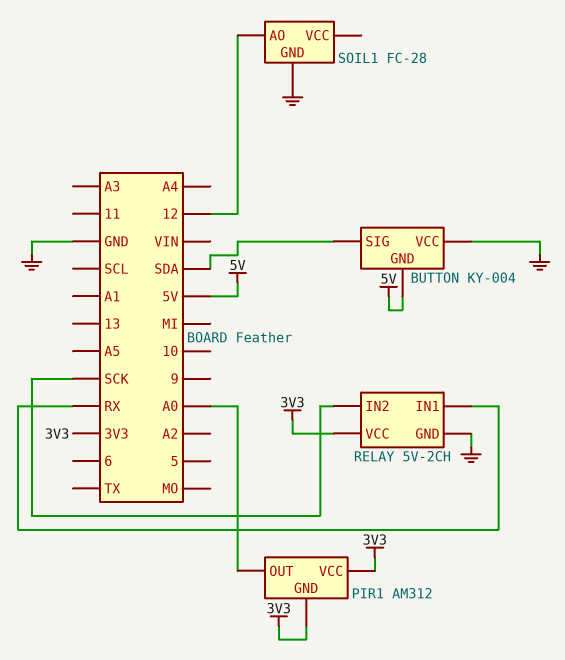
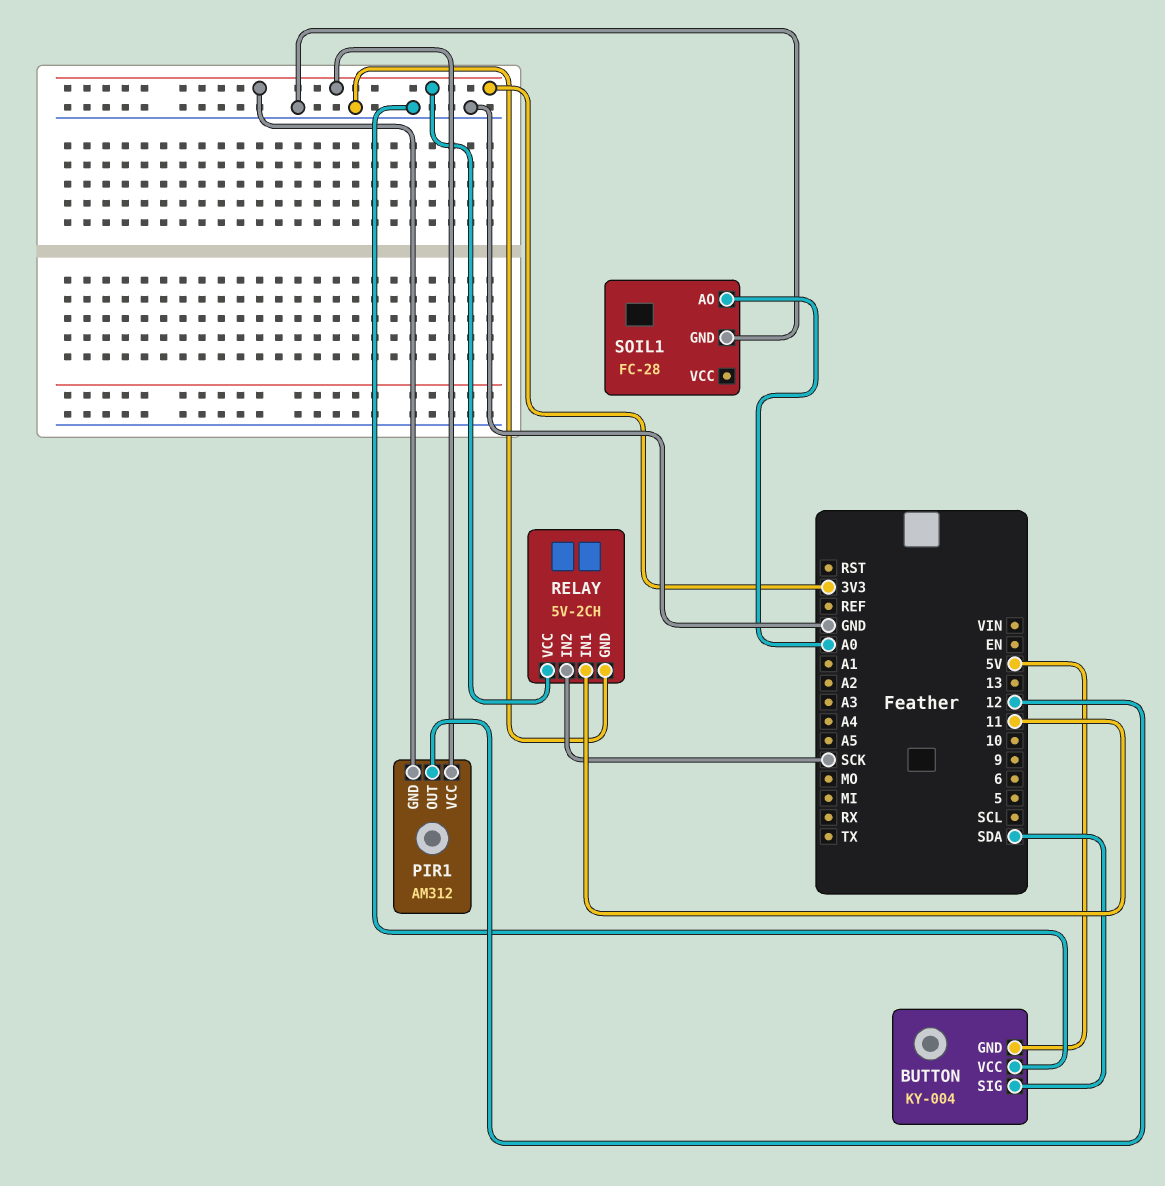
PIR1 pin OUT: A0 -> 12
RELAY pin IN1: RX -> 11
SOIL1 pin AO: 12 -> A0

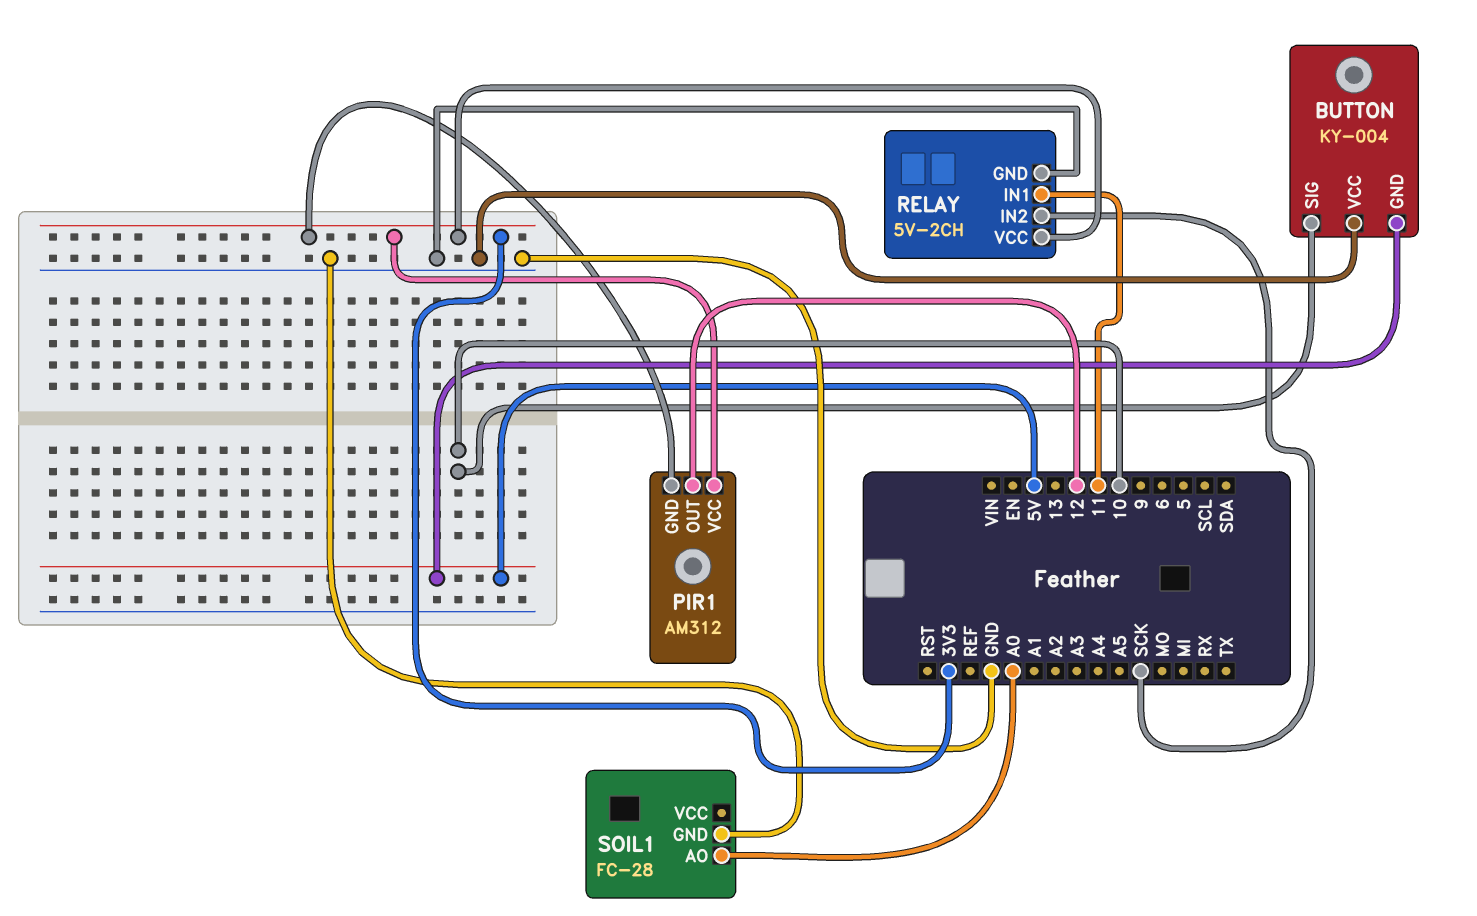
BUTTON pin SIG: SDA -> 10

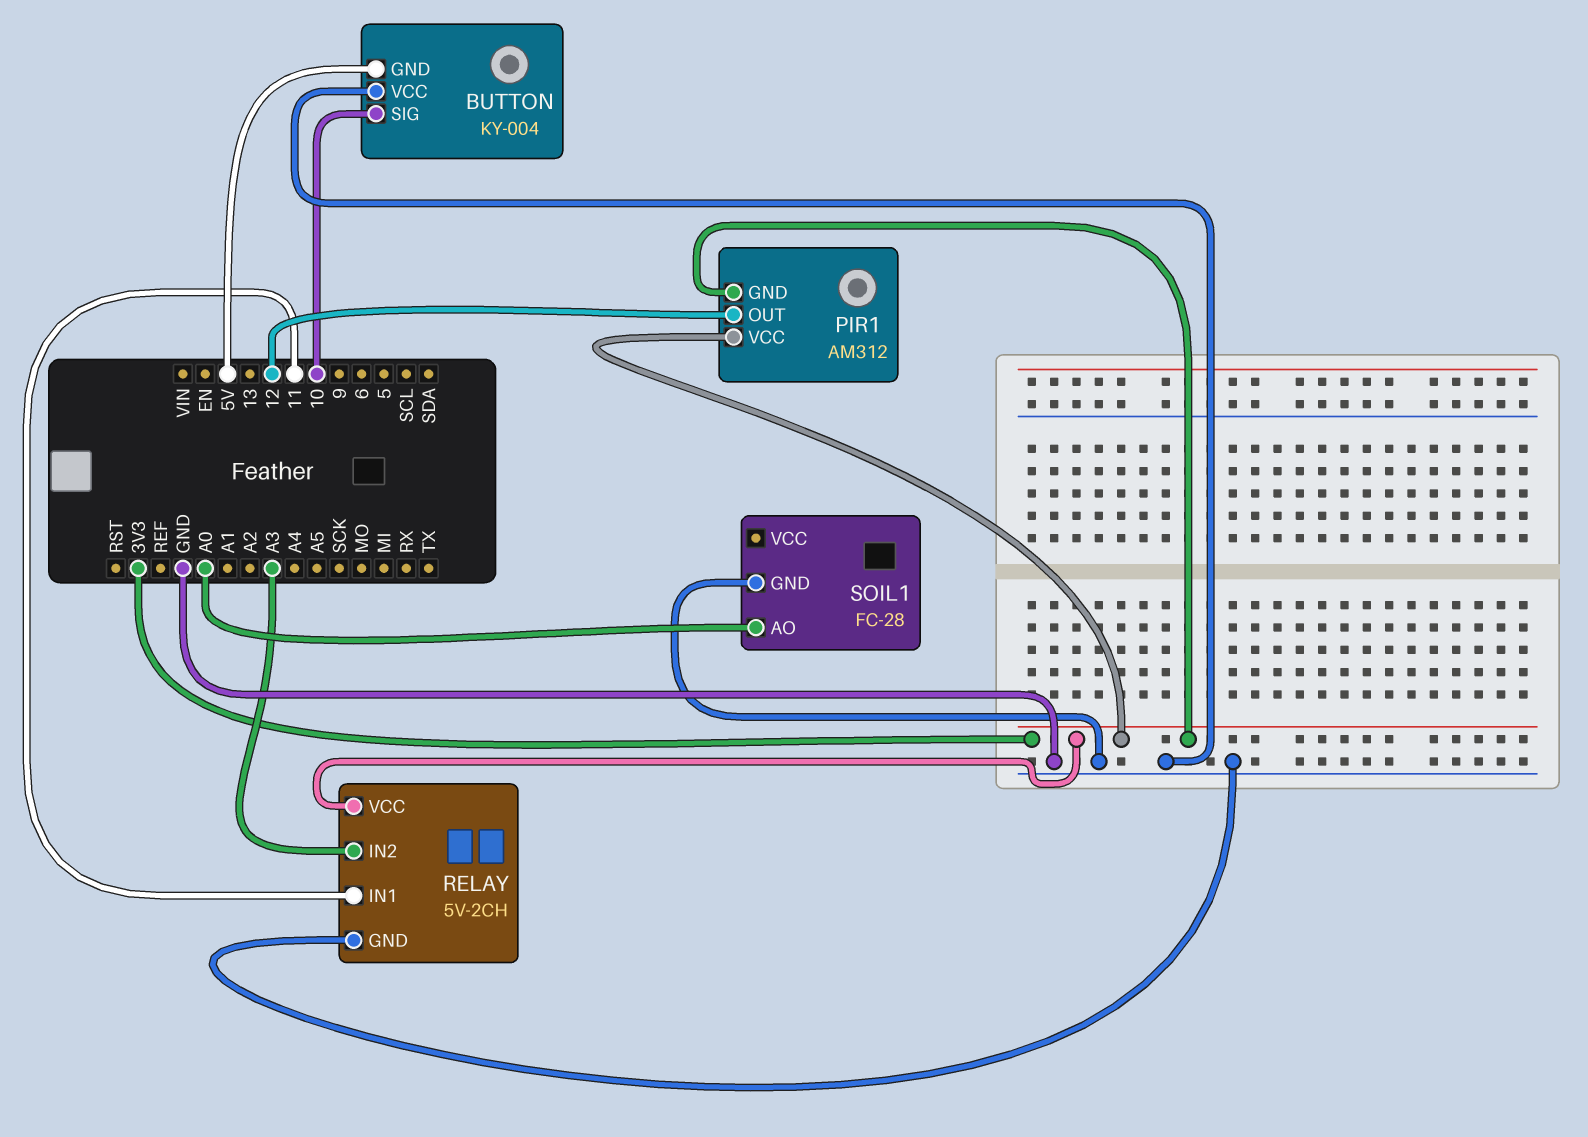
RELAY pin IN2: SCK -> A3

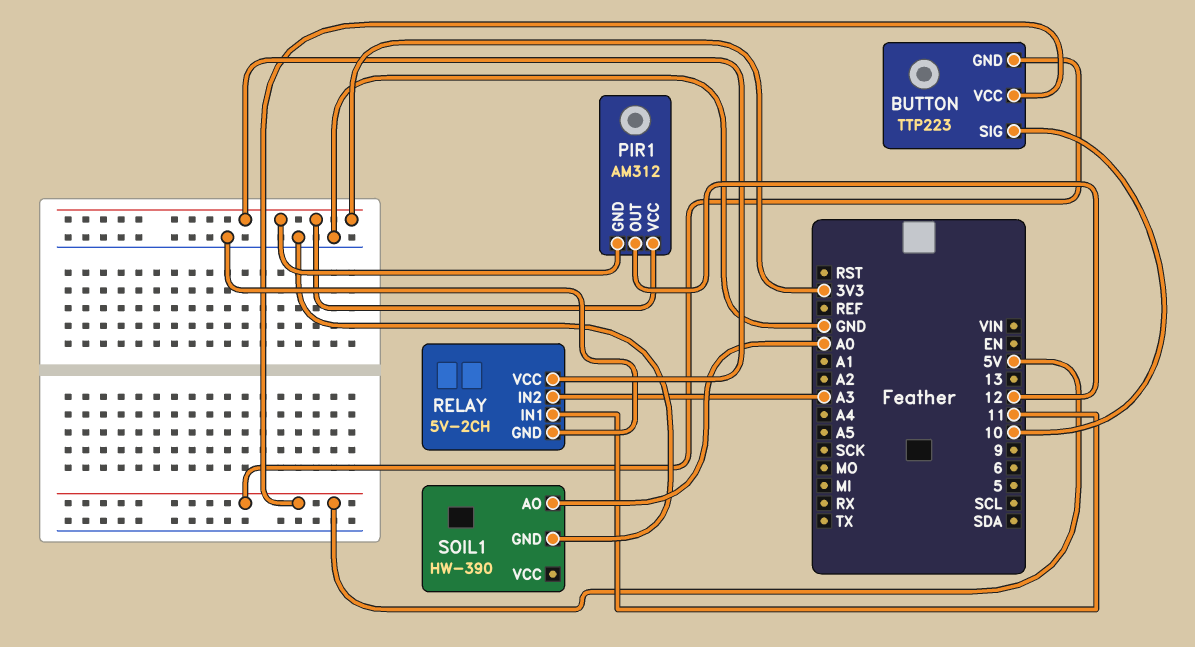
BUTTON: KY-004 -> TTP223
BUTTON pin VCC: GND -> 5V
SOIL1: FC-28 -> HW-390

